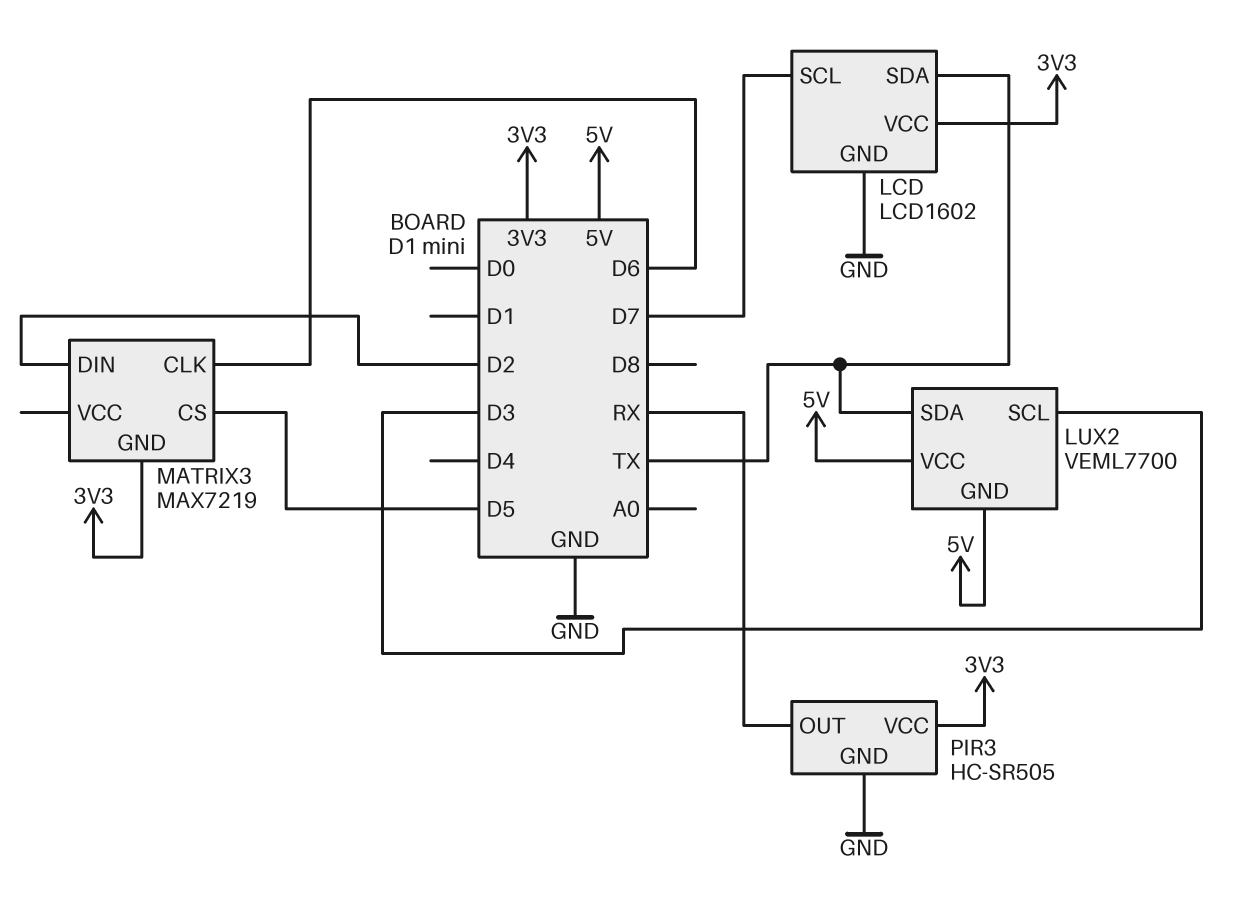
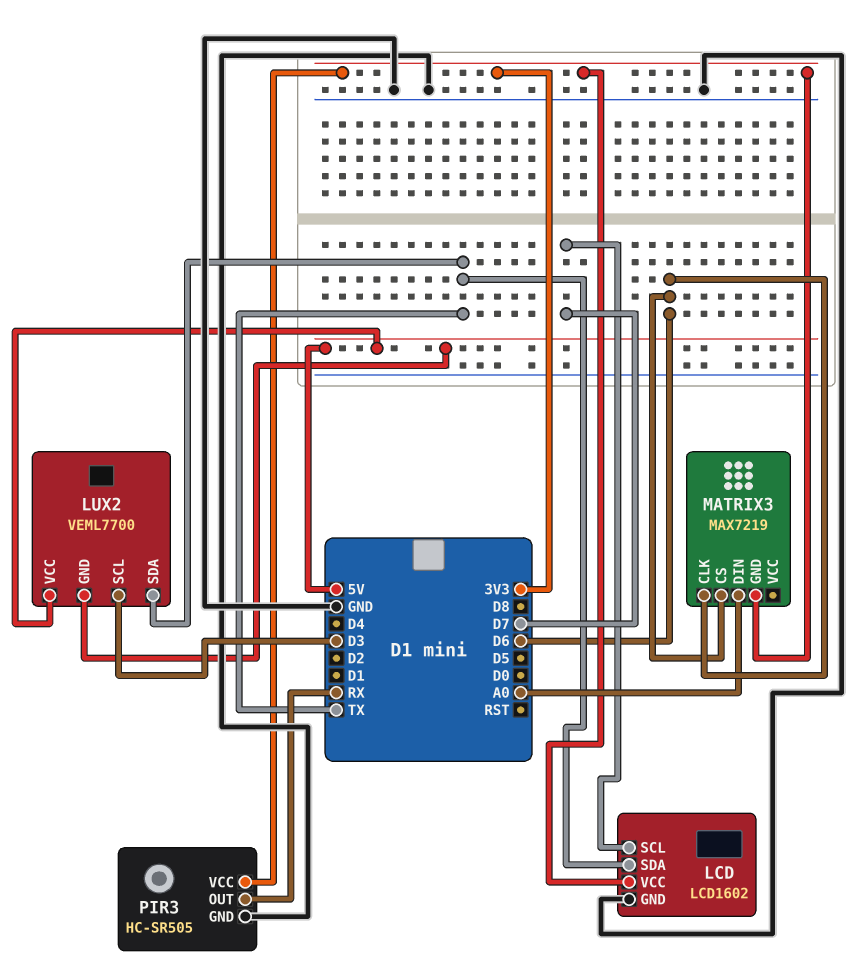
MATRIX3 pin CS: D5 -> D6
MATRIX3 pin DIN: D2 -> A0

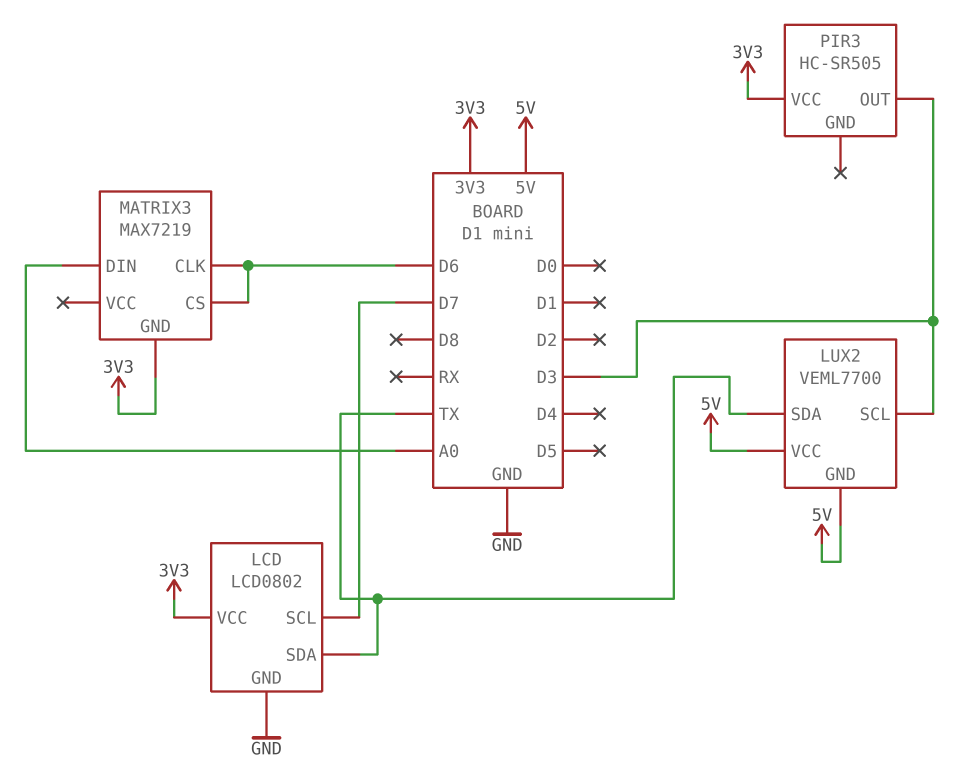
LCD: LCD1602 -> LCD0802
PIR3 pin GND: GND -> none
PIR3 pin OUT: RX -> D3

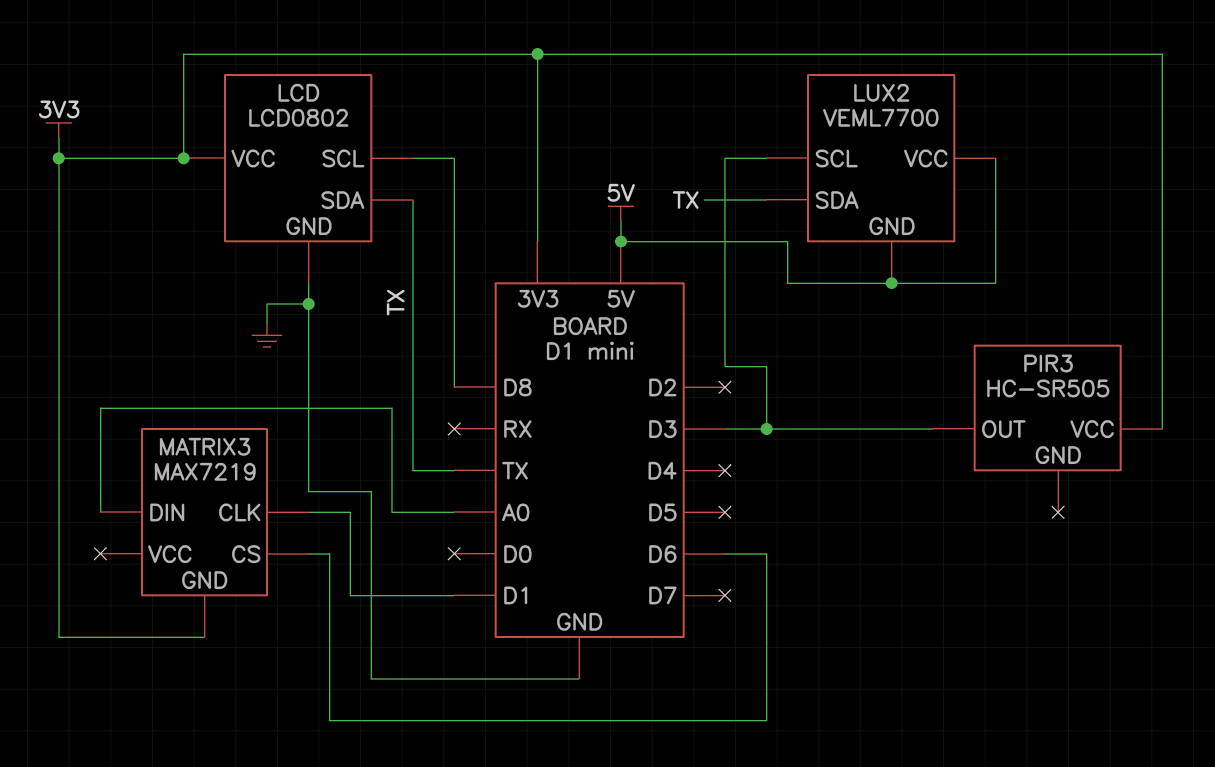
LCD pin SCL: D7 -> D8
MATRIX3 pin CLK: D6 -> D1

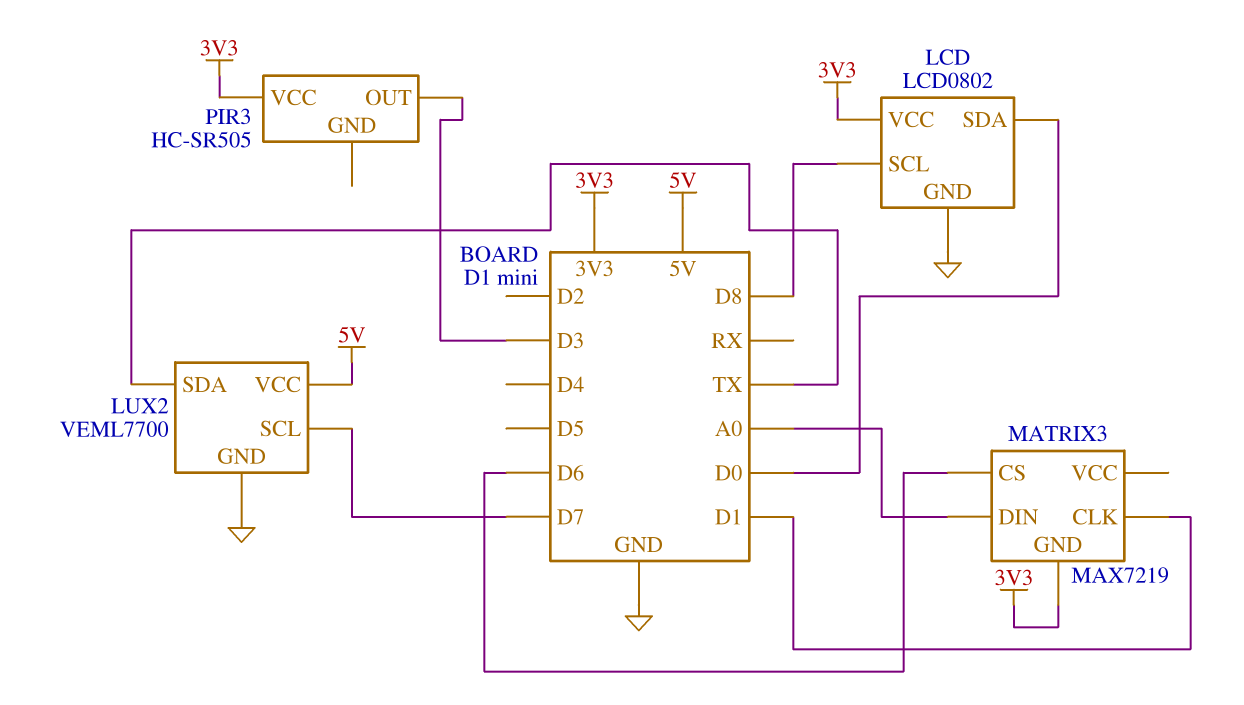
LCD pin SDA: TX -> D0
LUX2 pin GND: 5V -> GND
LUX2 pin SCL: D3 -> D7

